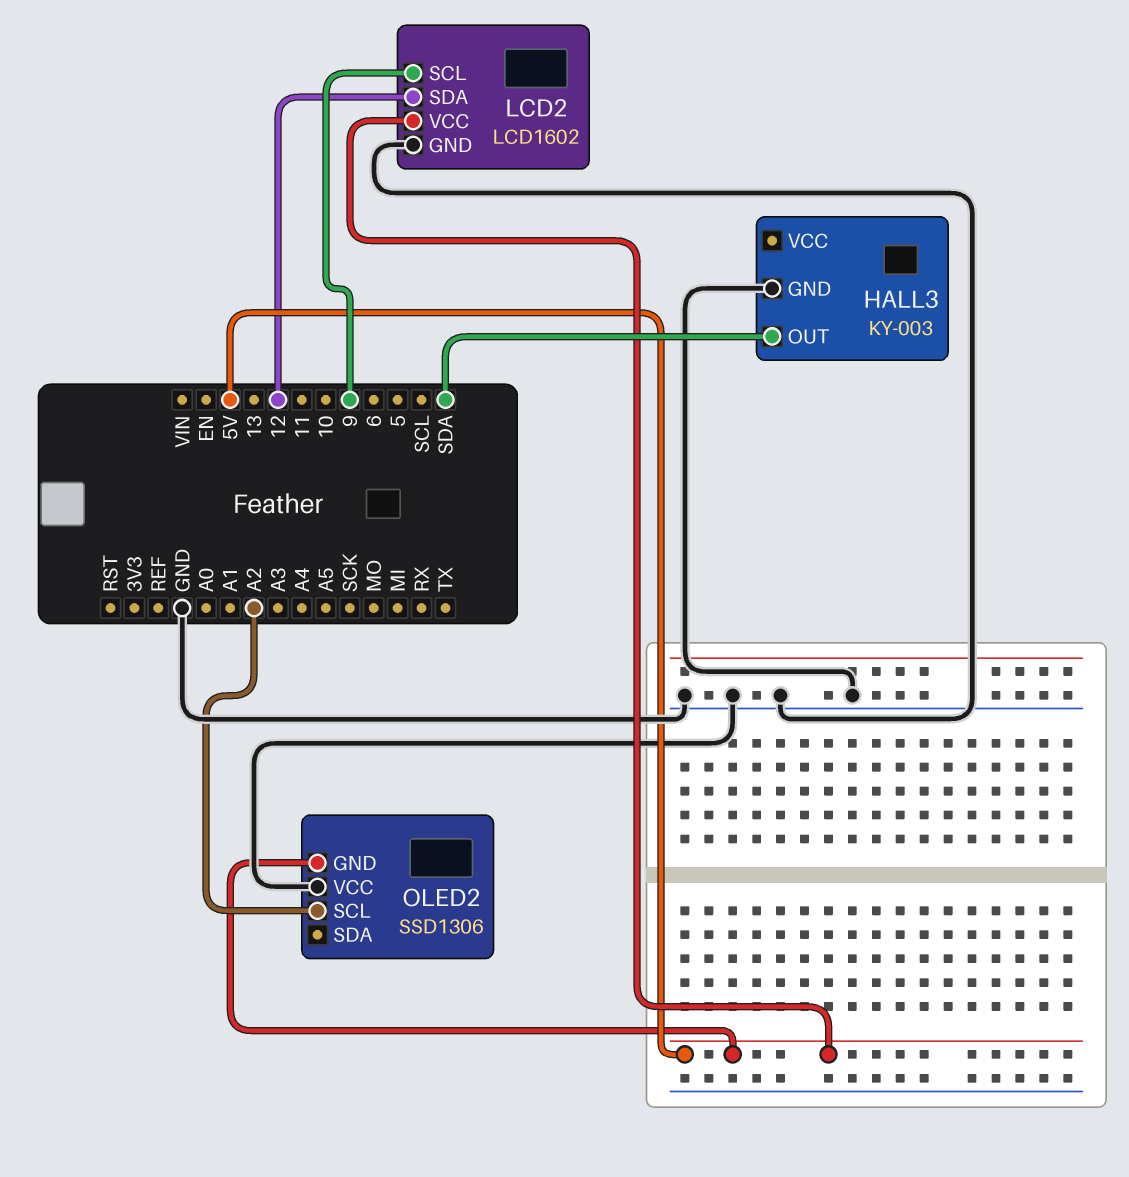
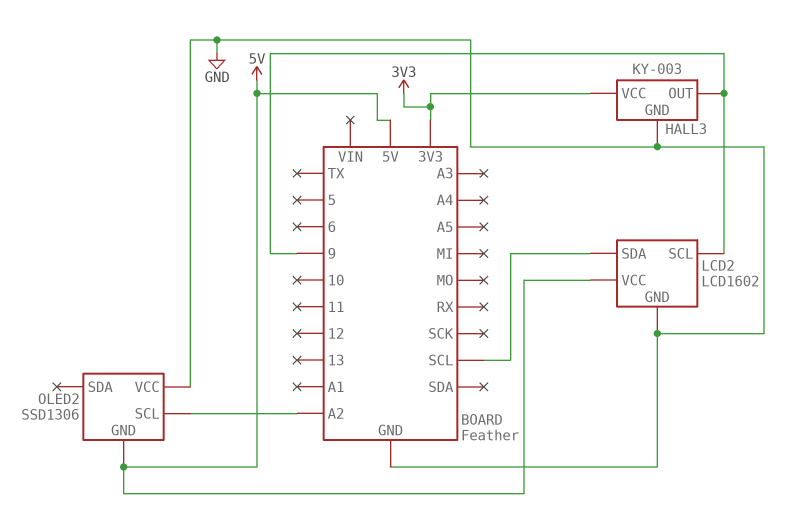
HALL3 pin OUT: SDA -> 9
HALL3 pin VCC: none -> 3V3
LCD2 pin SDA: 12 -> SCL

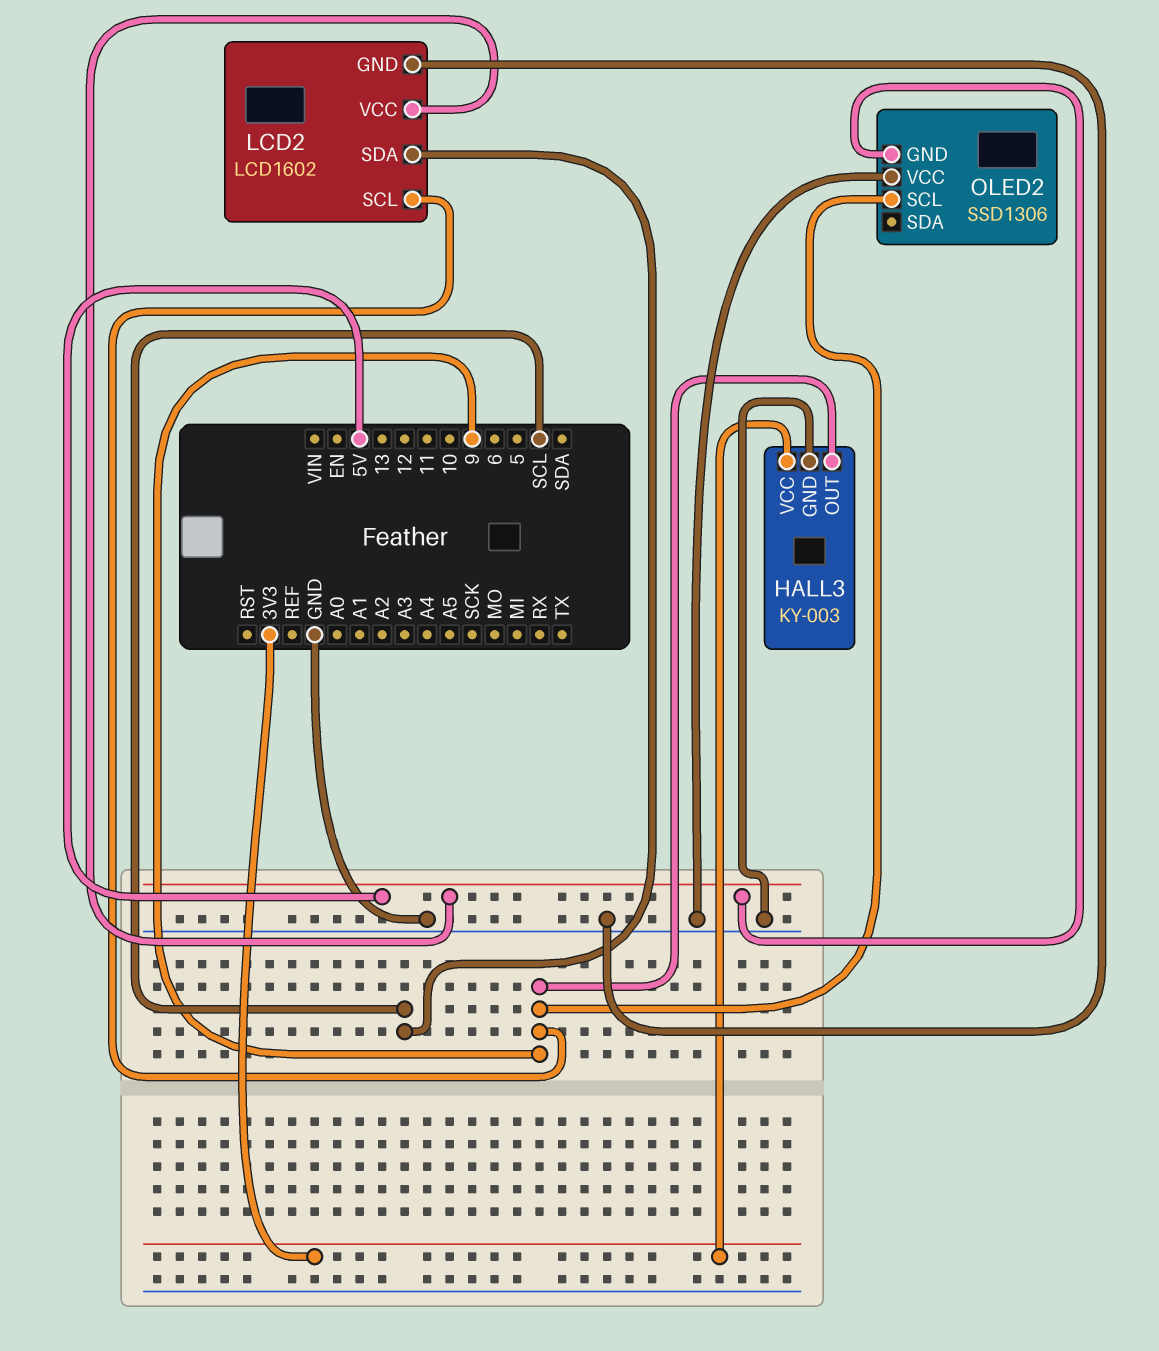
OLED2 pin SCL: A2 -> 9

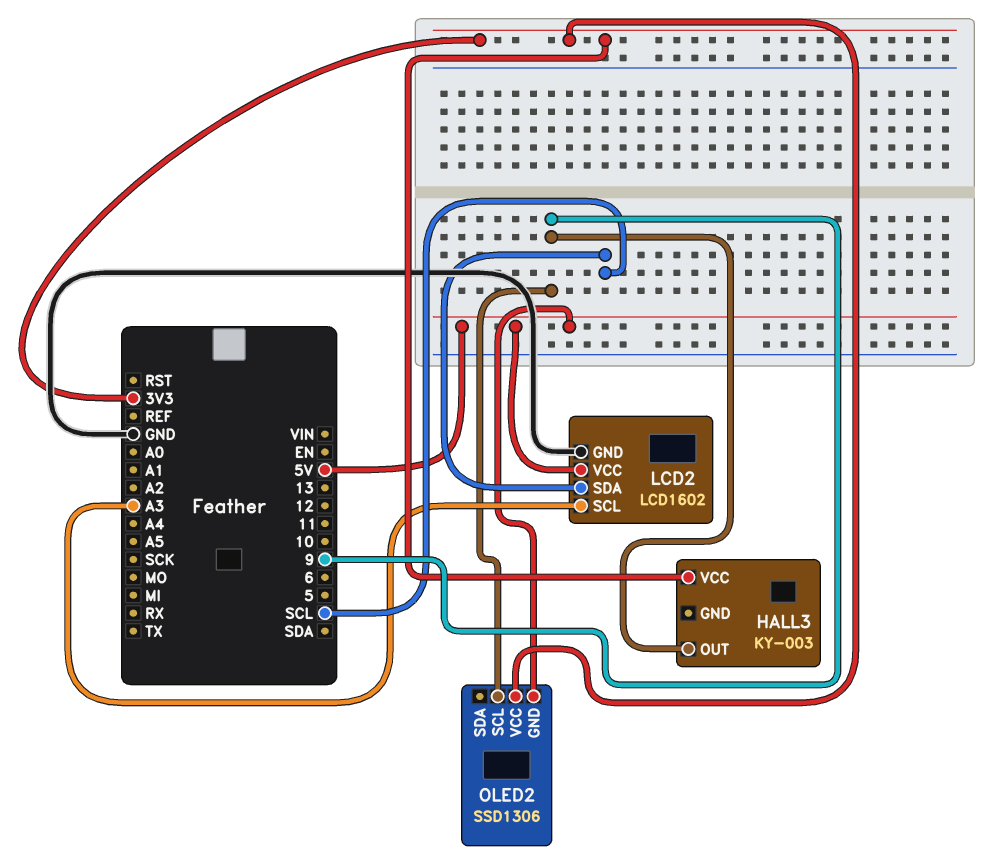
HALL3 pin GND: GND -> none
LCD2 pin SCL: 9 -> A3
OLED2 pin VCC: GND -> 3V3

